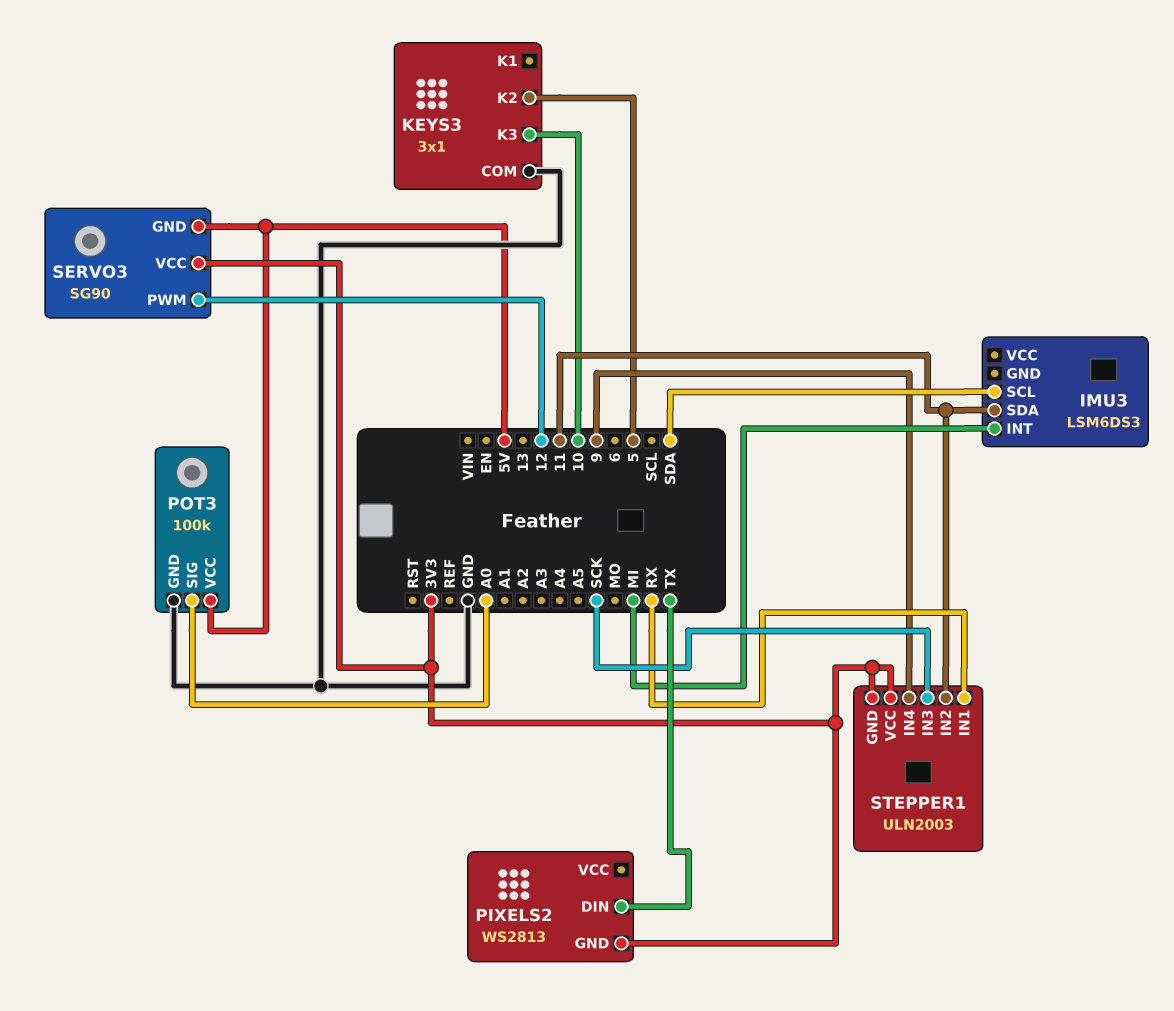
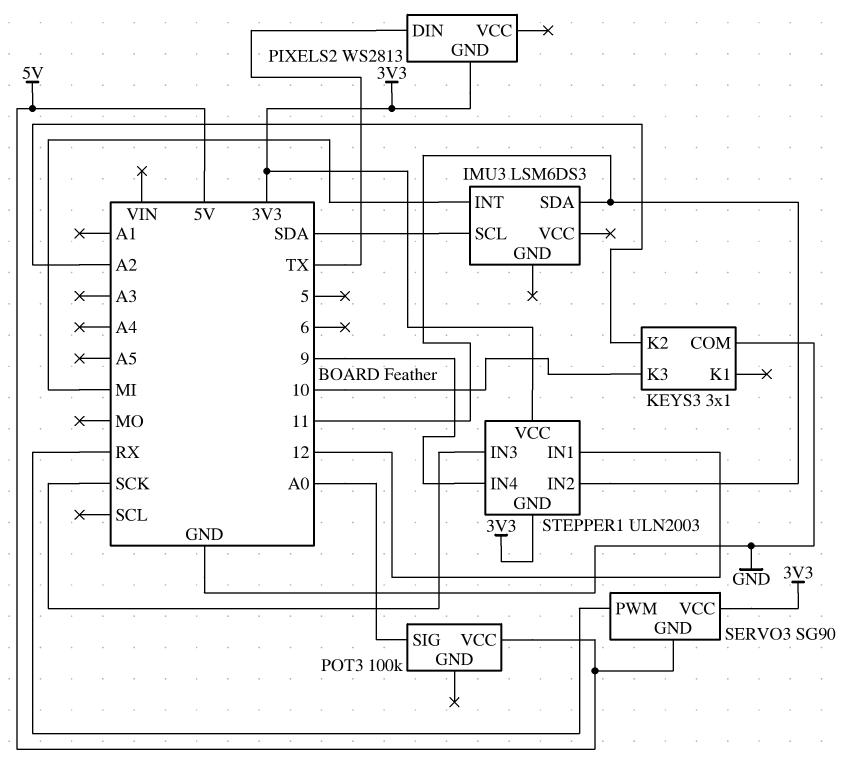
KEYS3 pin K2: 5 -> A2
POT3 pin GND: GND -> none
SERVO3 pin PWM: 12 -> RX
STEPPER1 pin IN1: RX -> 12

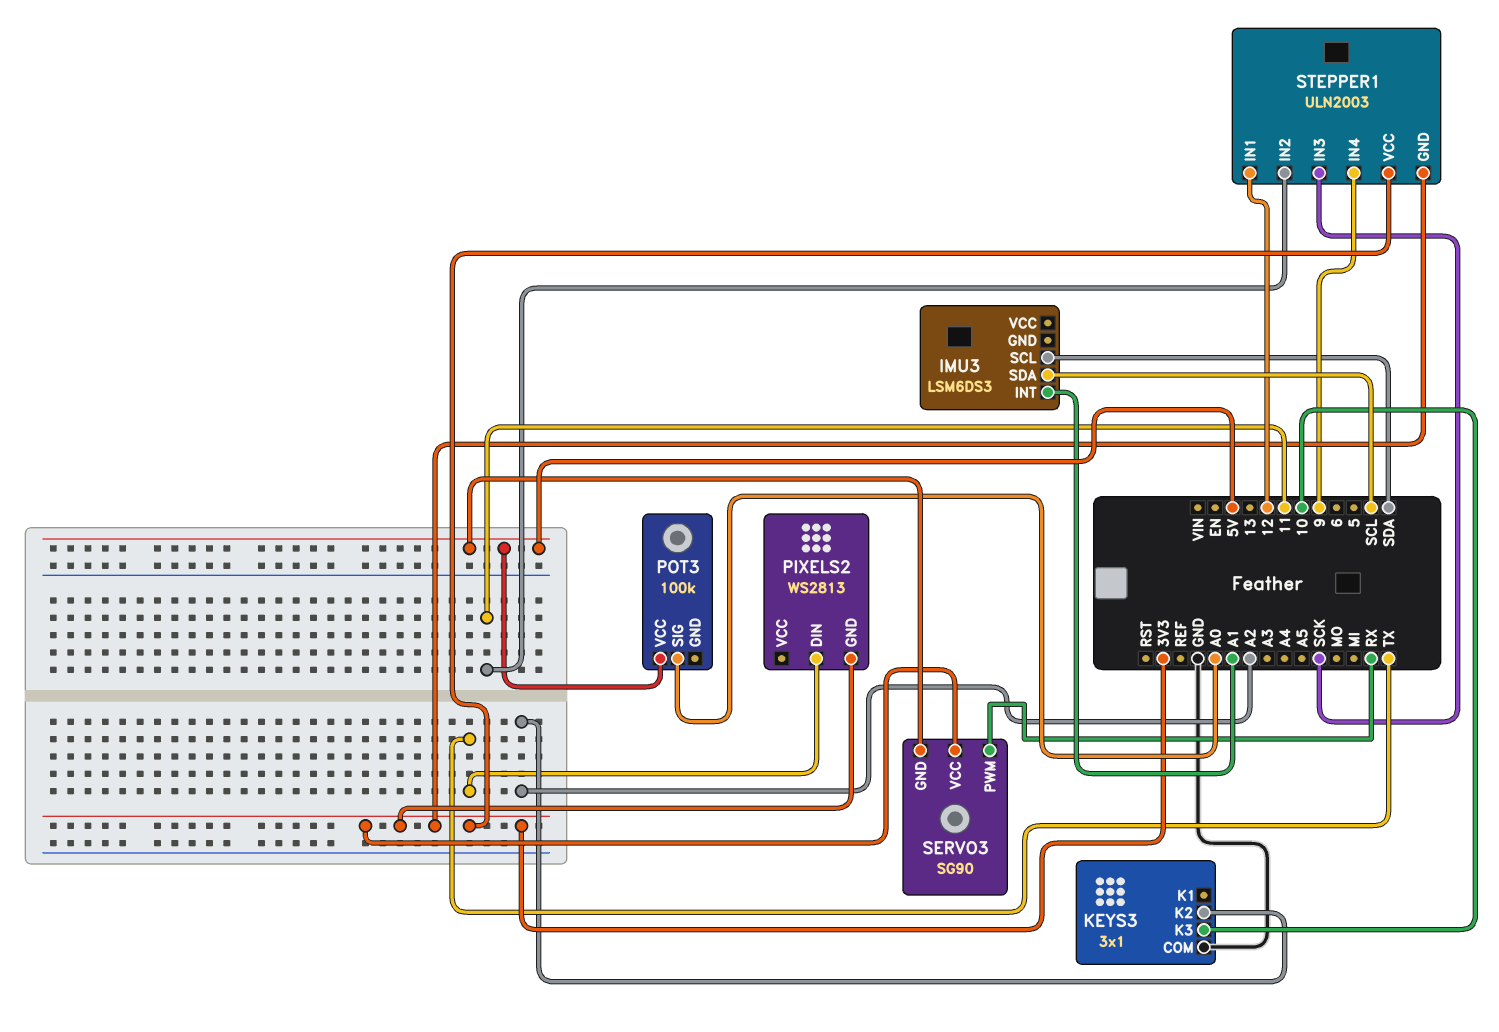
IMU3 pin INT: MI -> A1
IMU3 pin SDA: 11 -> SCL

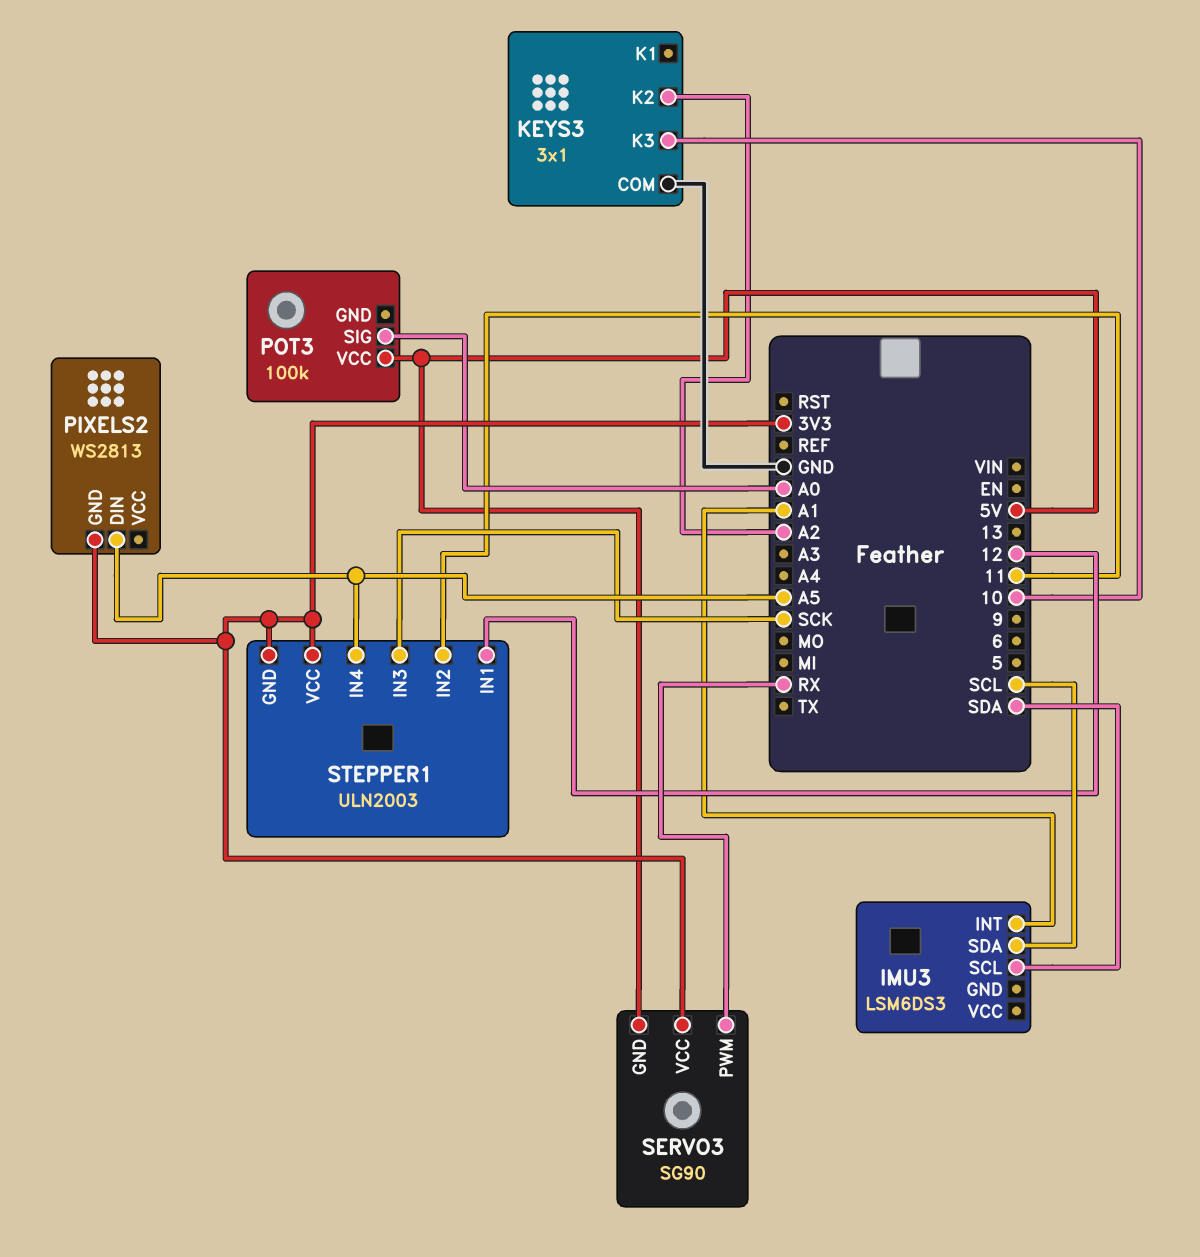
PIXELS2 pin DIN: TX -> A5
STEPPER1 pin IN4: 9 -> A5

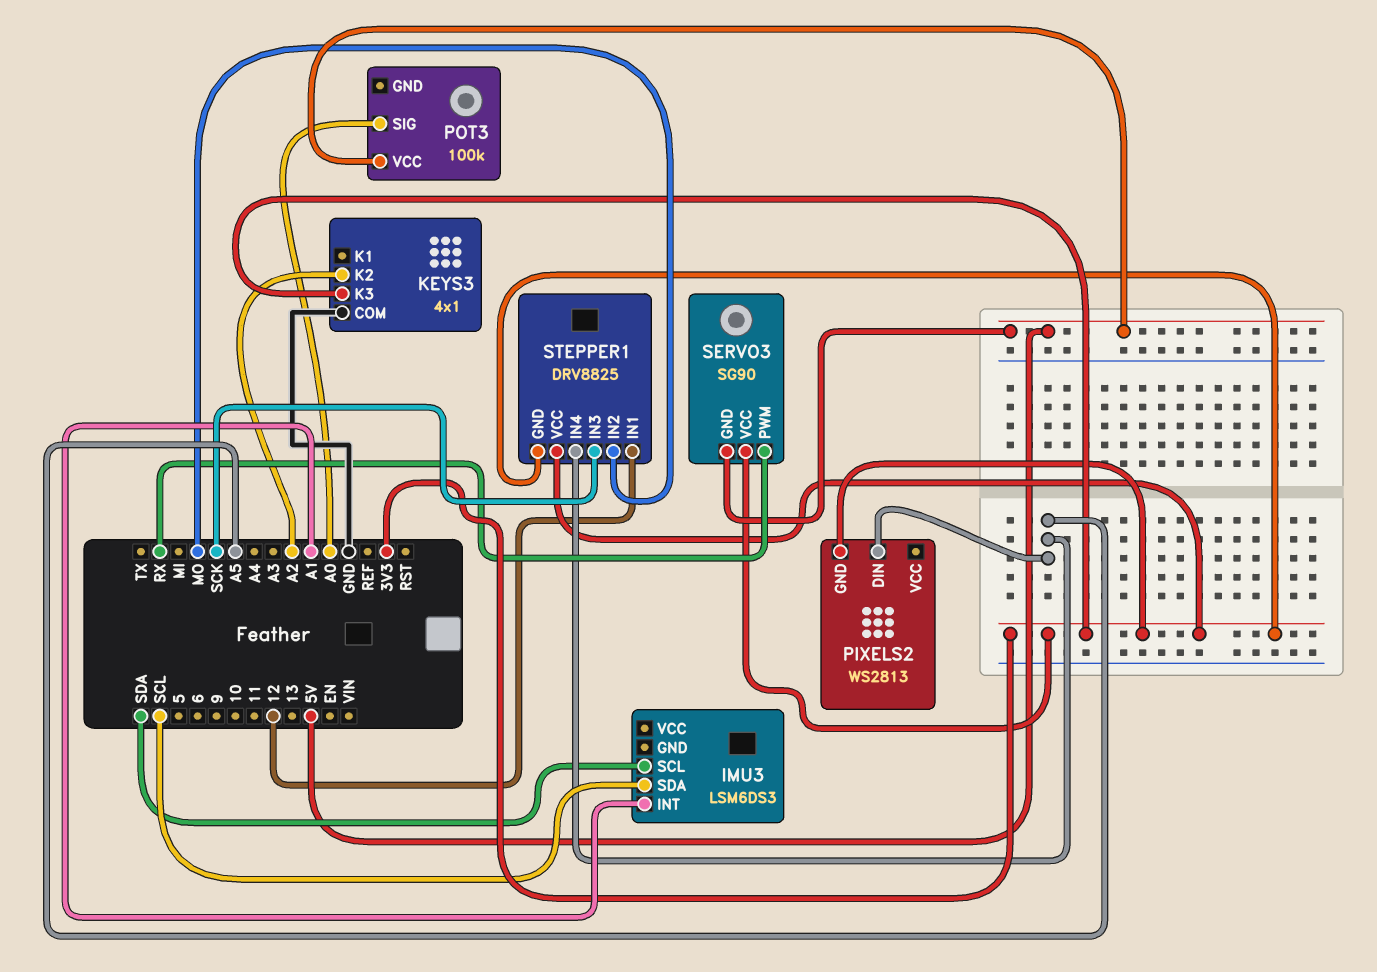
KEYS3: 3x1 -> 4x1
KEYS3 pin K3: 10 -> 3V3
STEPPER1: ULN2003 -> DRV8825
STEPPER1 pin IN2: 11 -> MO

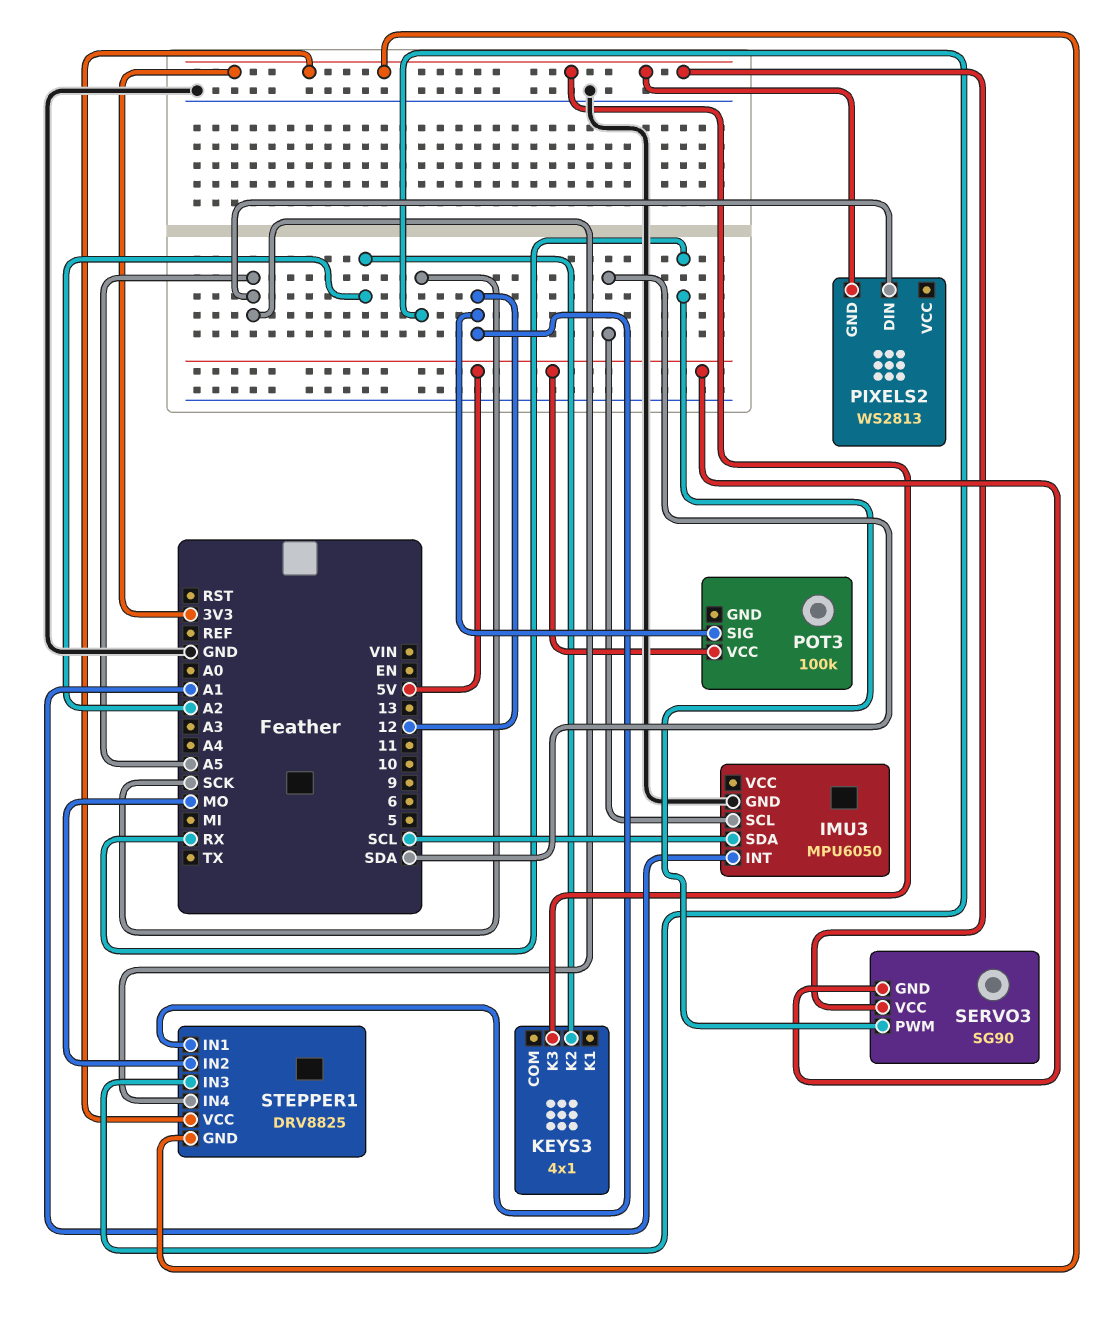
IMU3: LSM6DS3 -> MPU6050
IMU3 pin GND: none -> GND
KEYS3 pin COM: GND -> none
POT3 pin SIG: A0 -> 12

